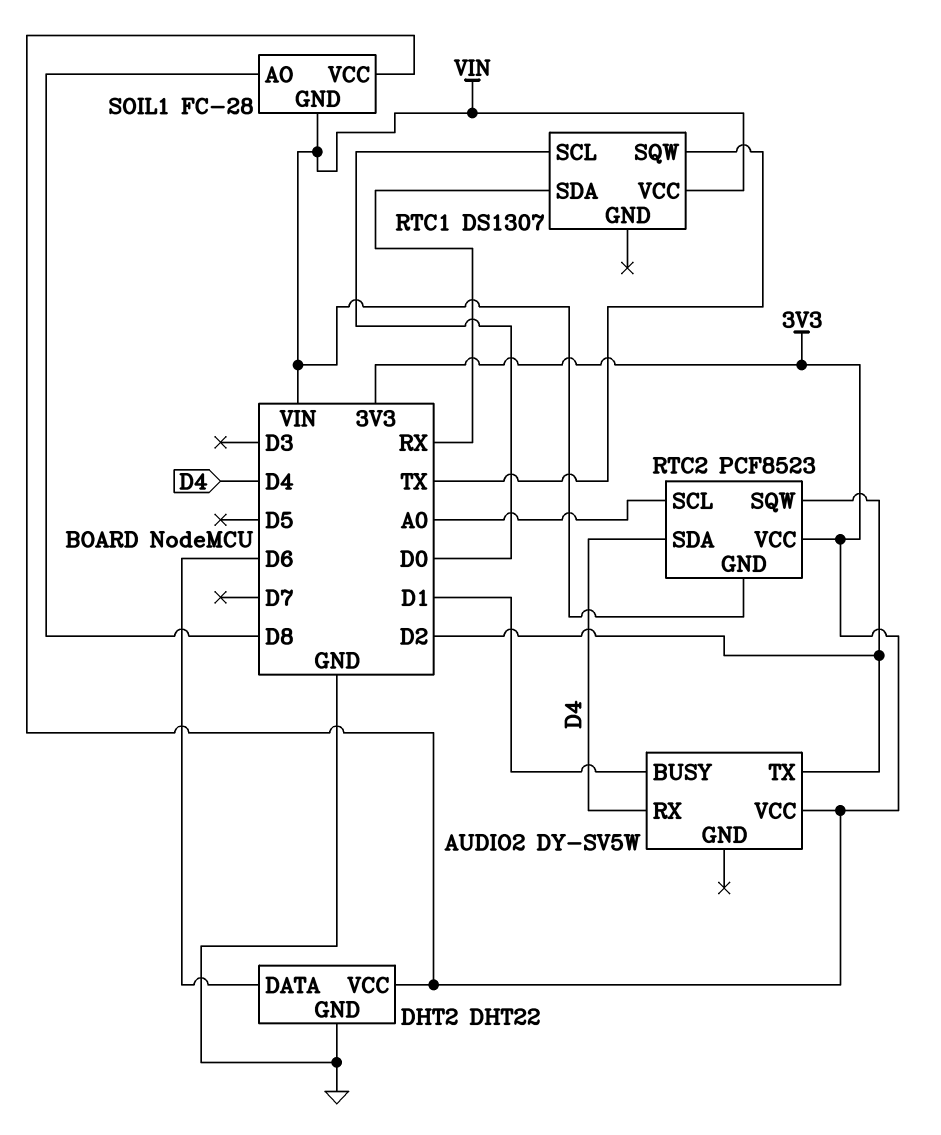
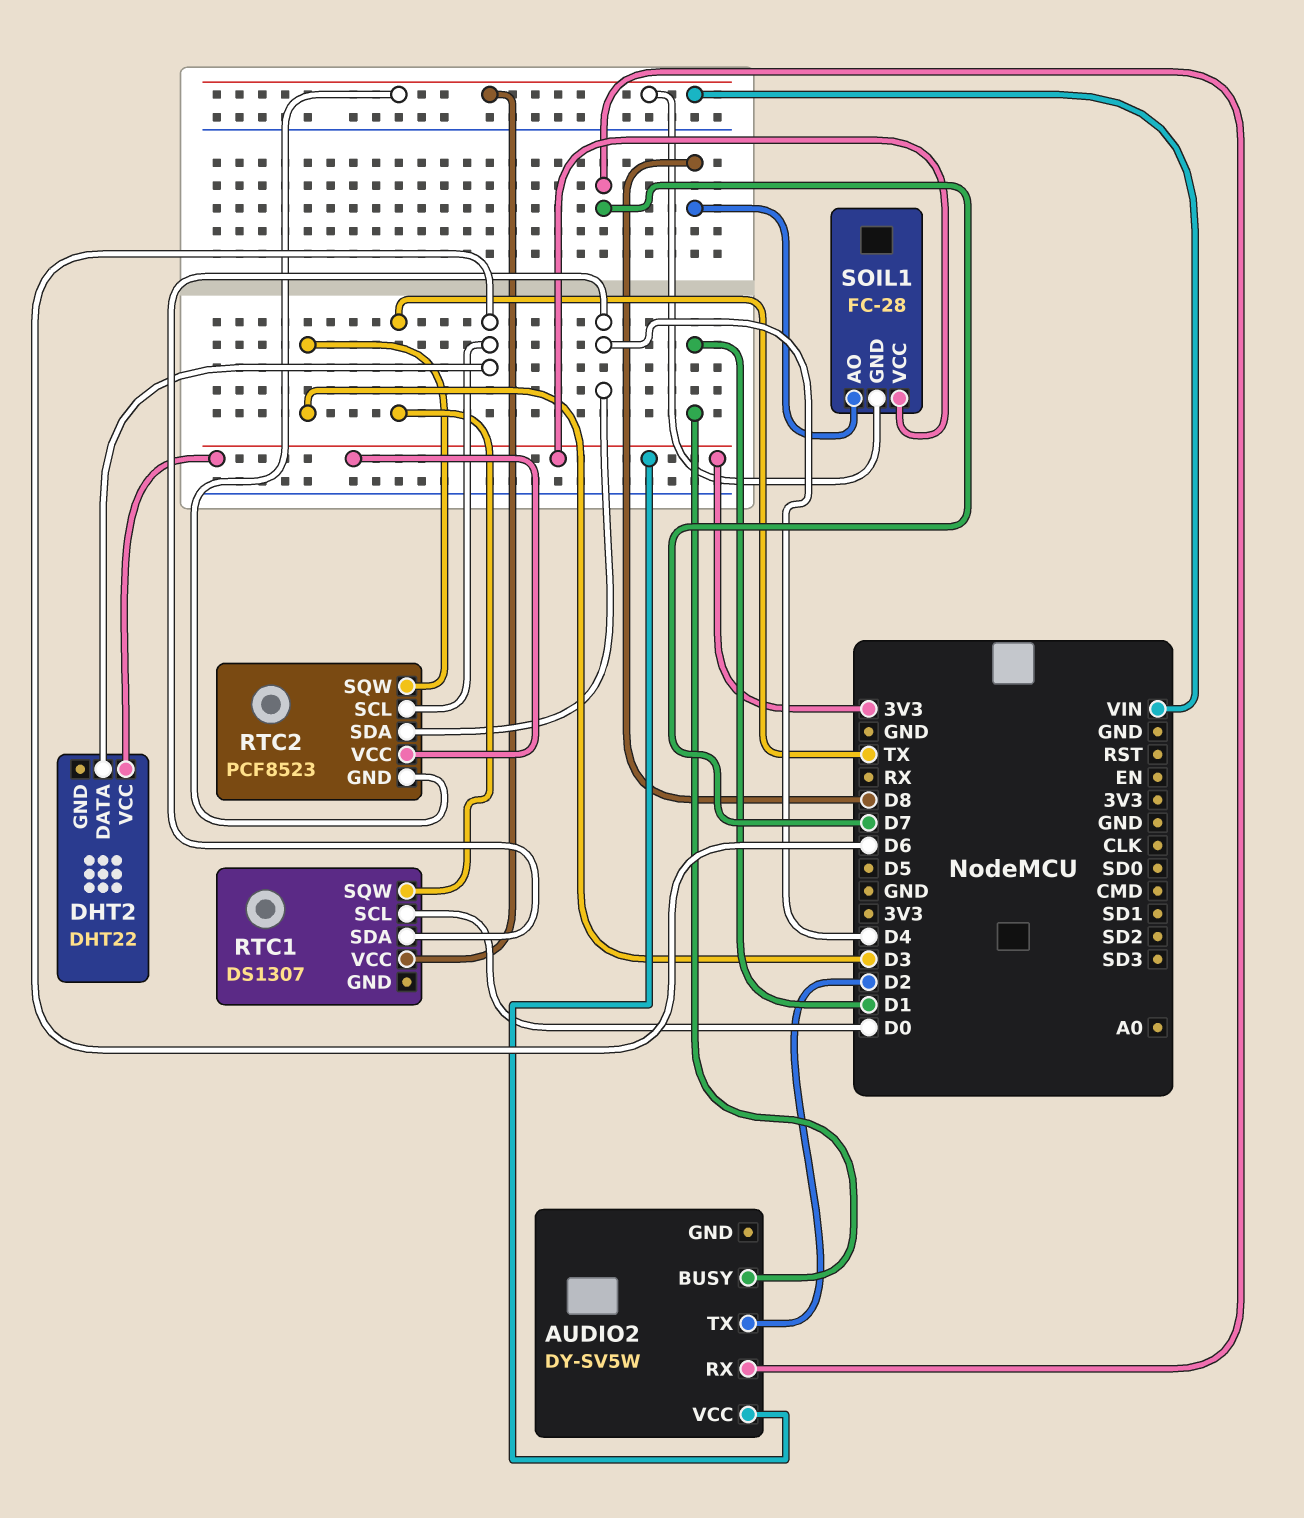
AUDIO2 pin RX: D4 -> D7
DHT2 pin GND: GND -> none
RTC1 pin SDA: RX -> D4
RTC2 pin SCL: A0 -> D6
RTC2 pin SQW: D2 -> D3

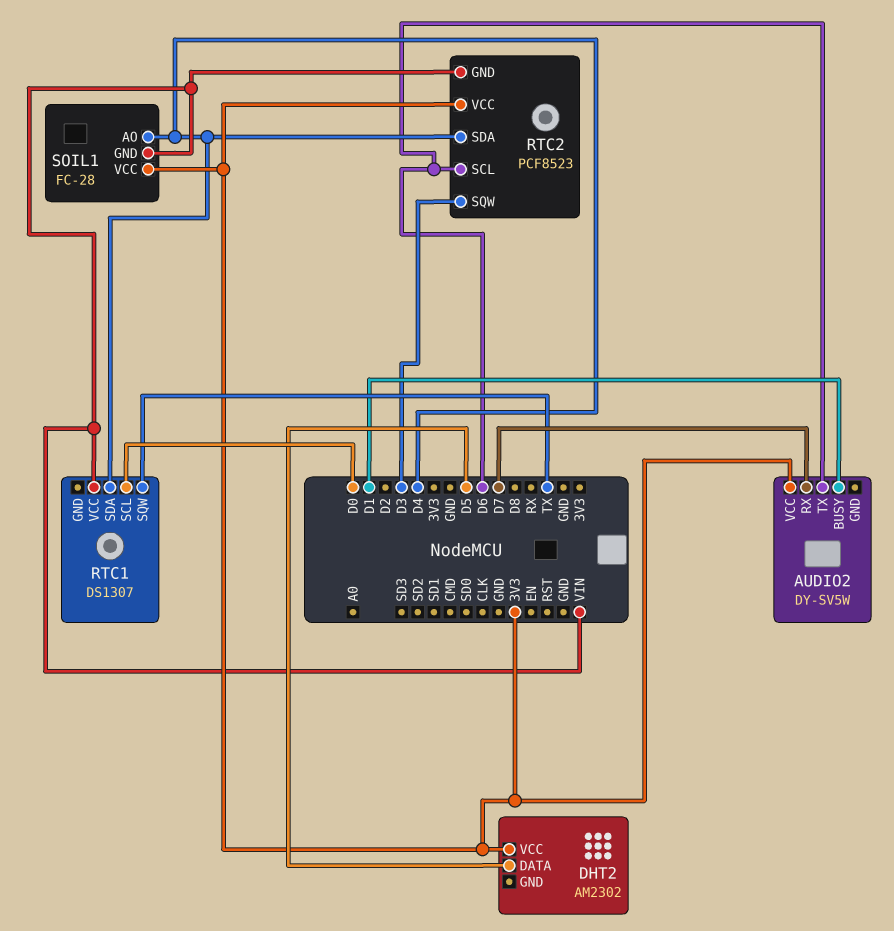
AUDIO2 pin TX: D2 -> D6
DHT2: DHT22 -> AM2302
DHT2 pin DATA: D6 -> D5
SOIL1 pin AO: D8 -> D4

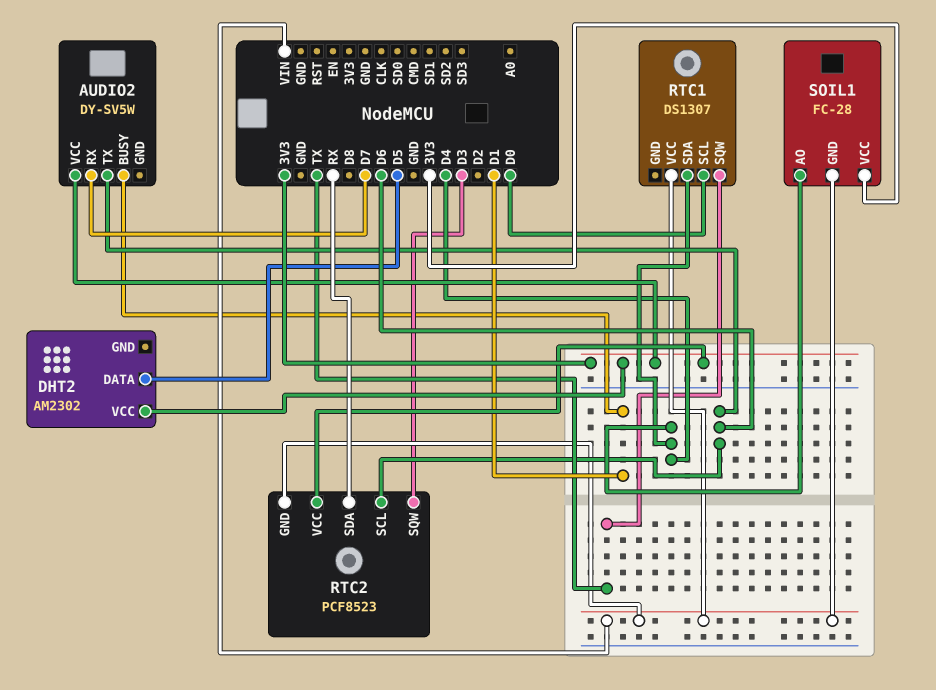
RTC2 pin SDA: D4 -> RX

